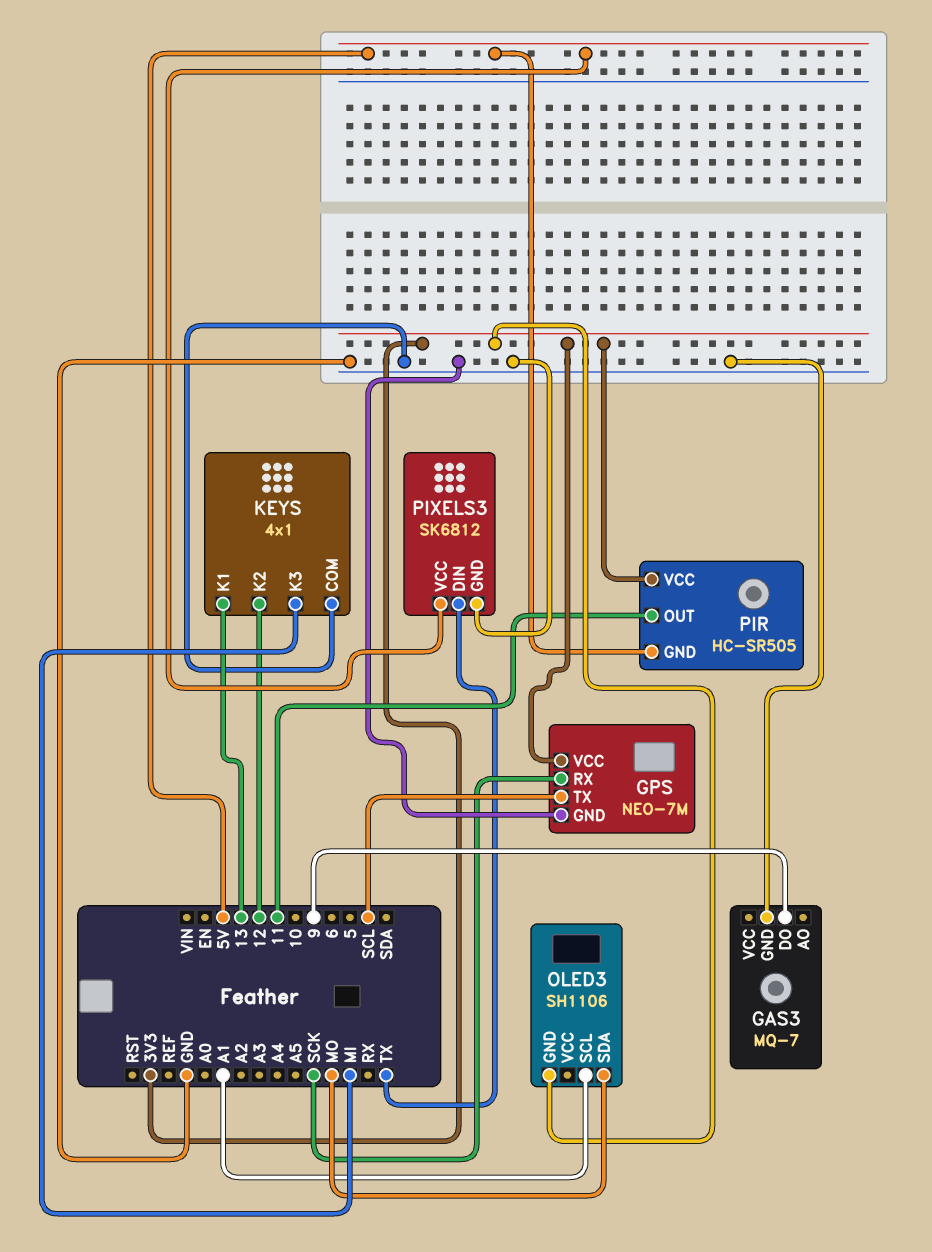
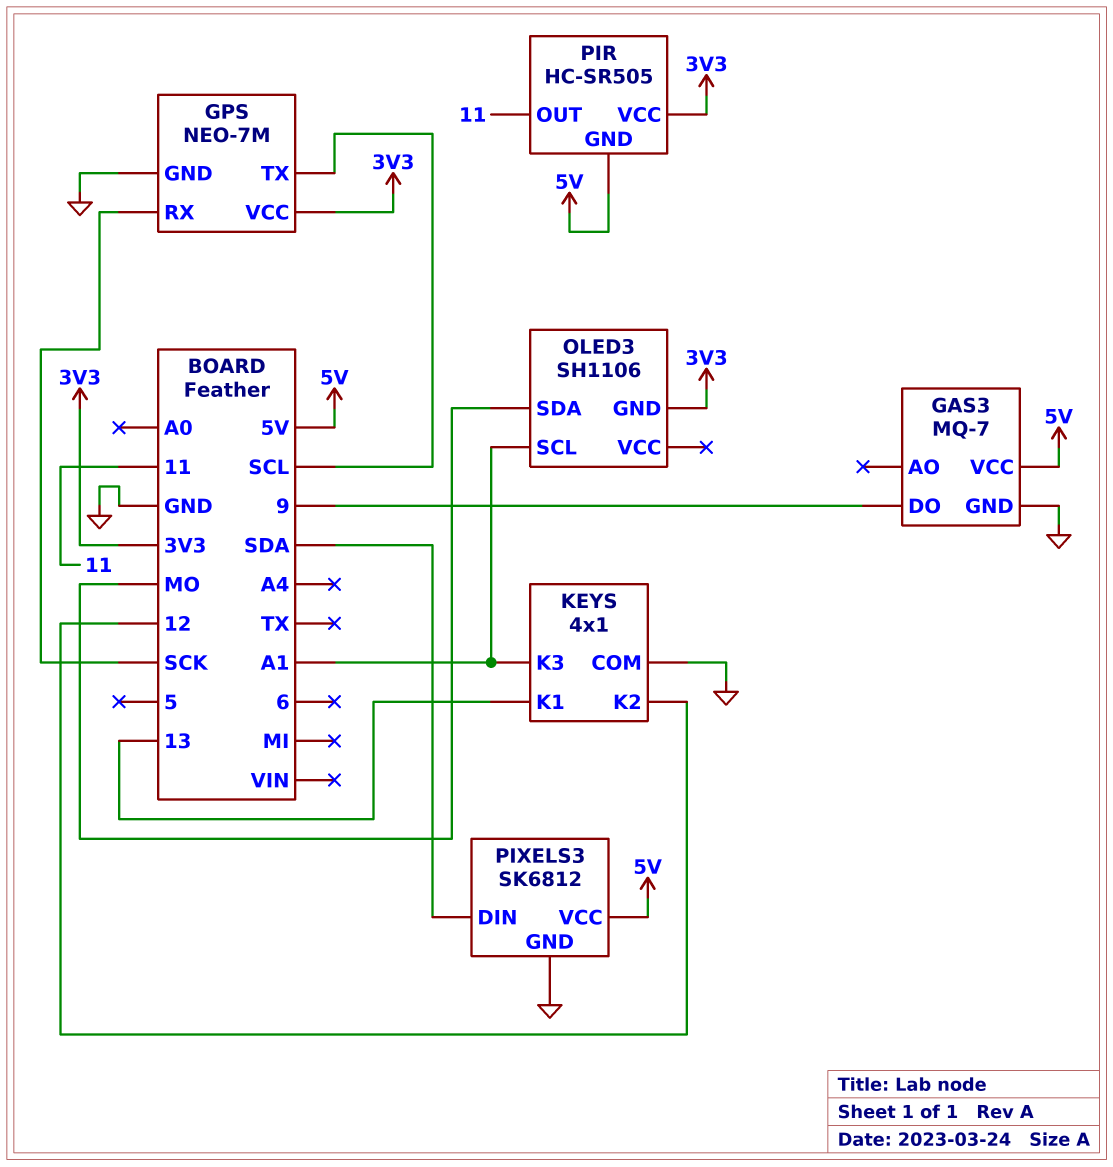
GAS3 pin VCC: none -> 5V
KEYS pin K3: MI -> A1
PIXELS3 pin DIN: TX -> SDA

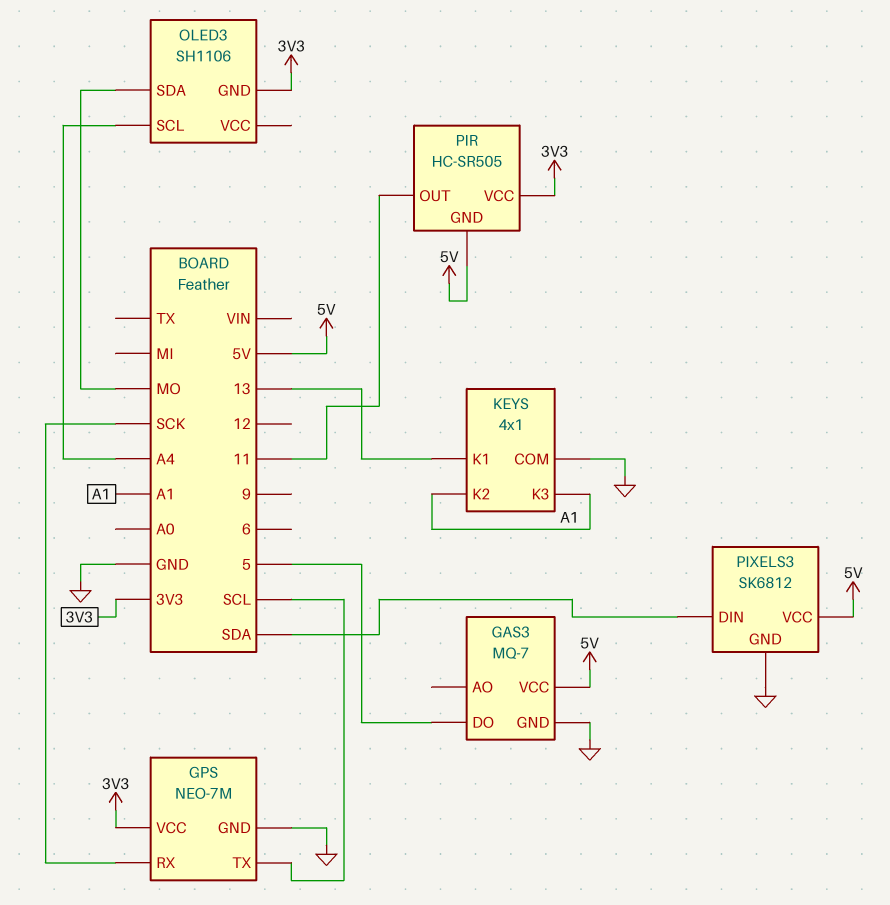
GAS3 pin DO: 9 -> 5
KEYS pin K2: 12 -> A1
OLED3 pin SCL: A1 -> A4

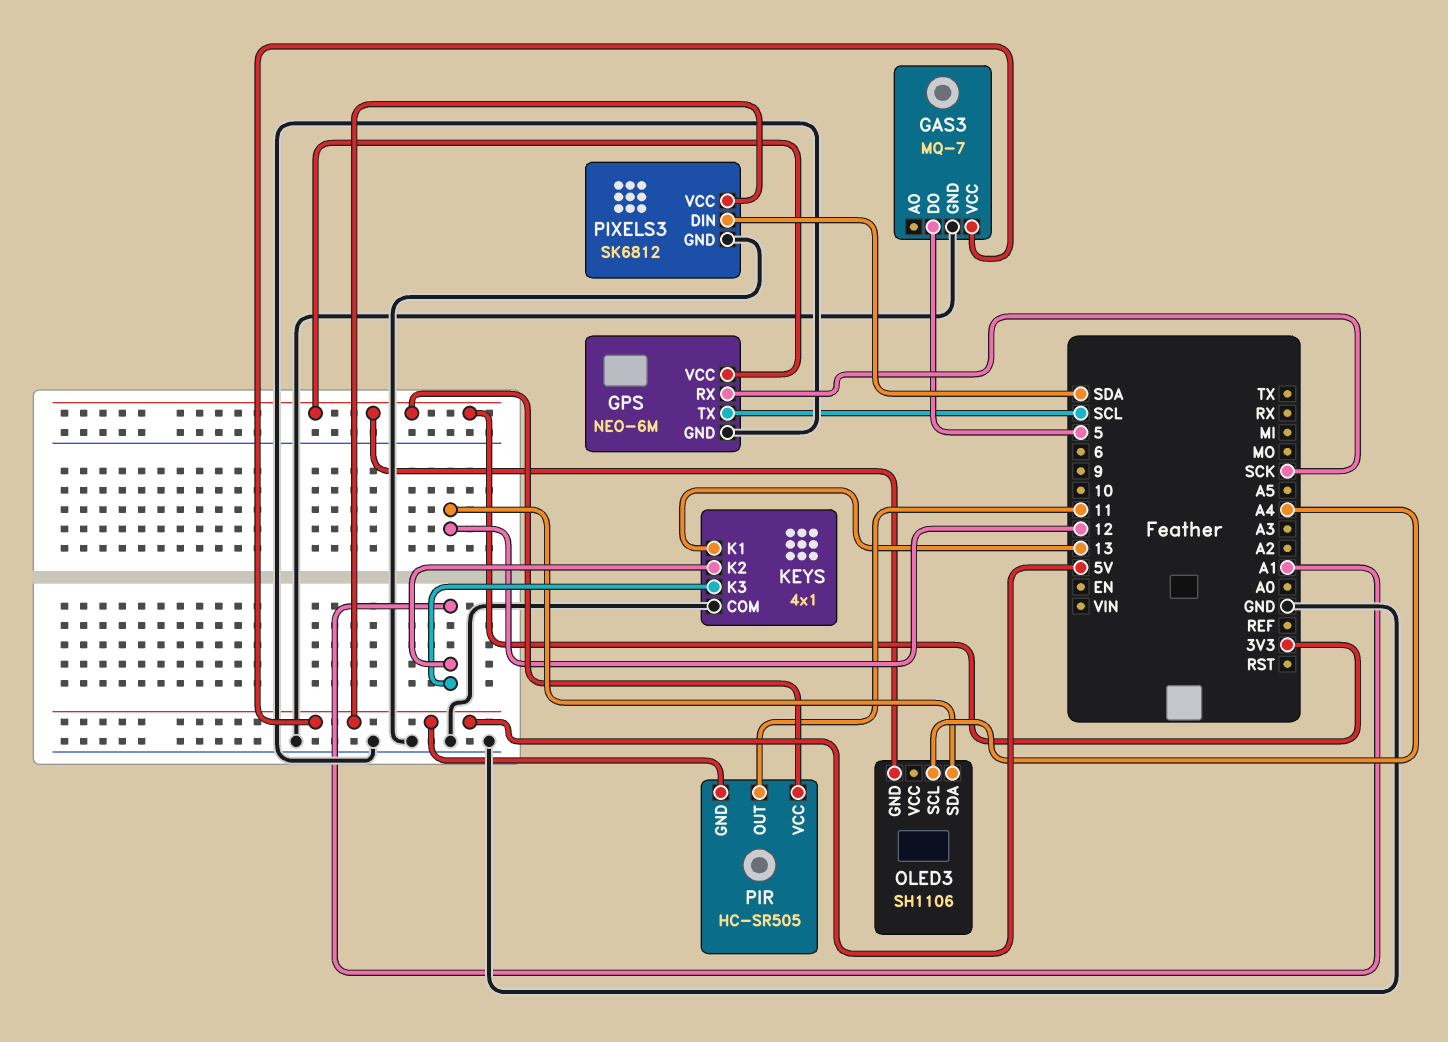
GPS: NEO-7M -> NEO-6M
OLED3 pin SDA: MO -> 12

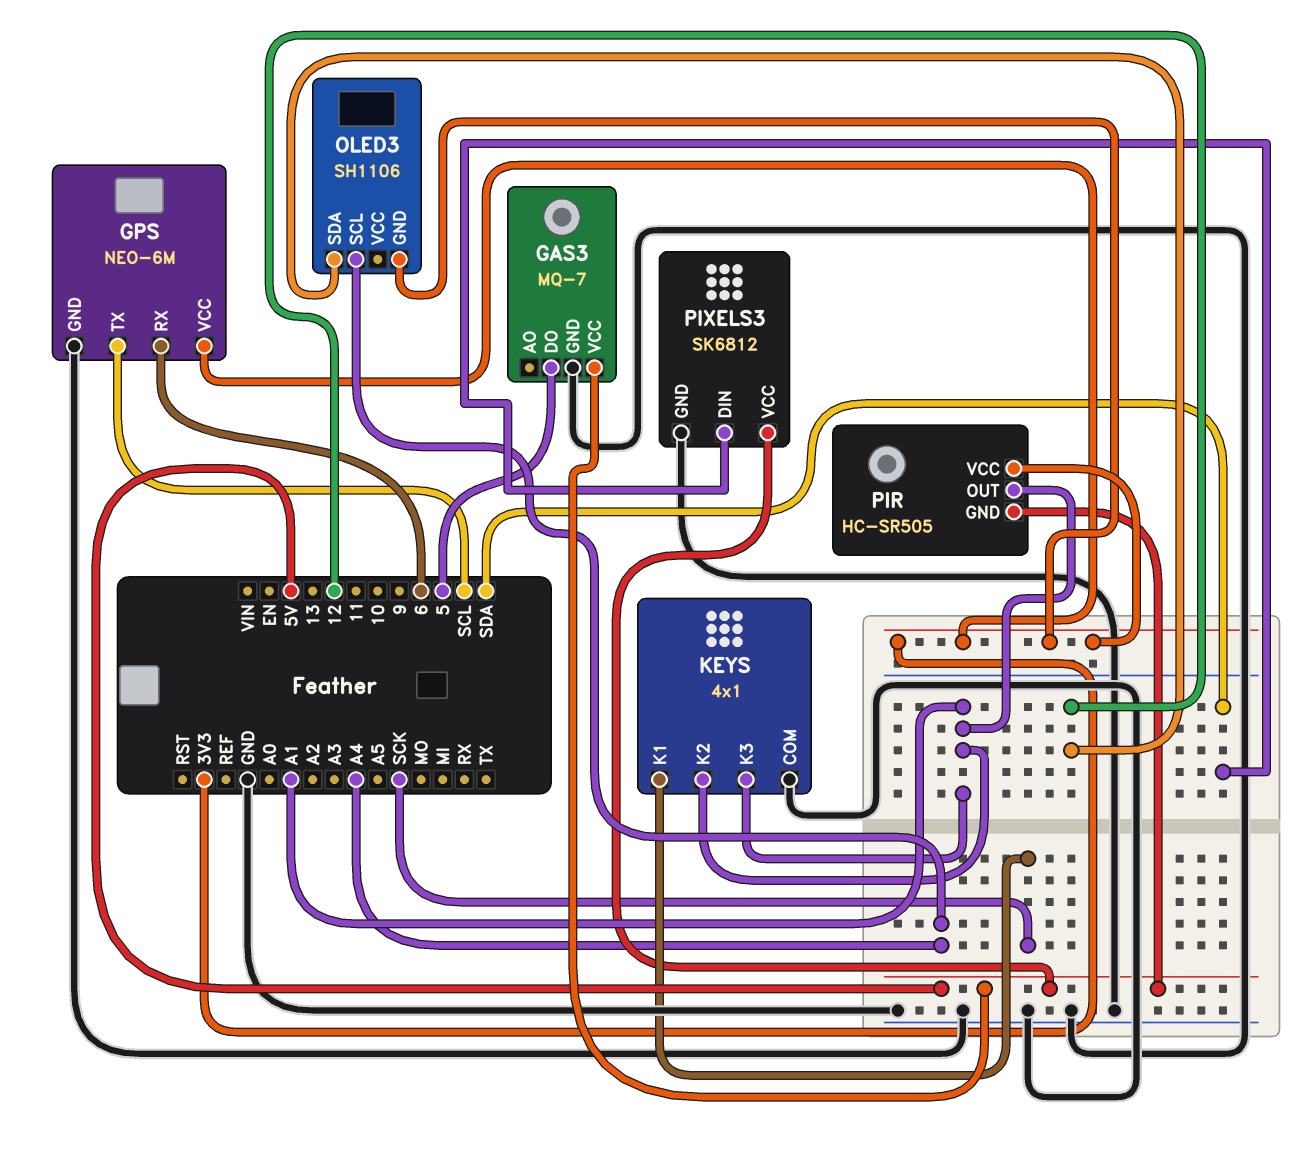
GPS pin RX: SCK -> 6
KEYS pin K1: 13 -> SCK
PIR pin OUT: 11 -> A1

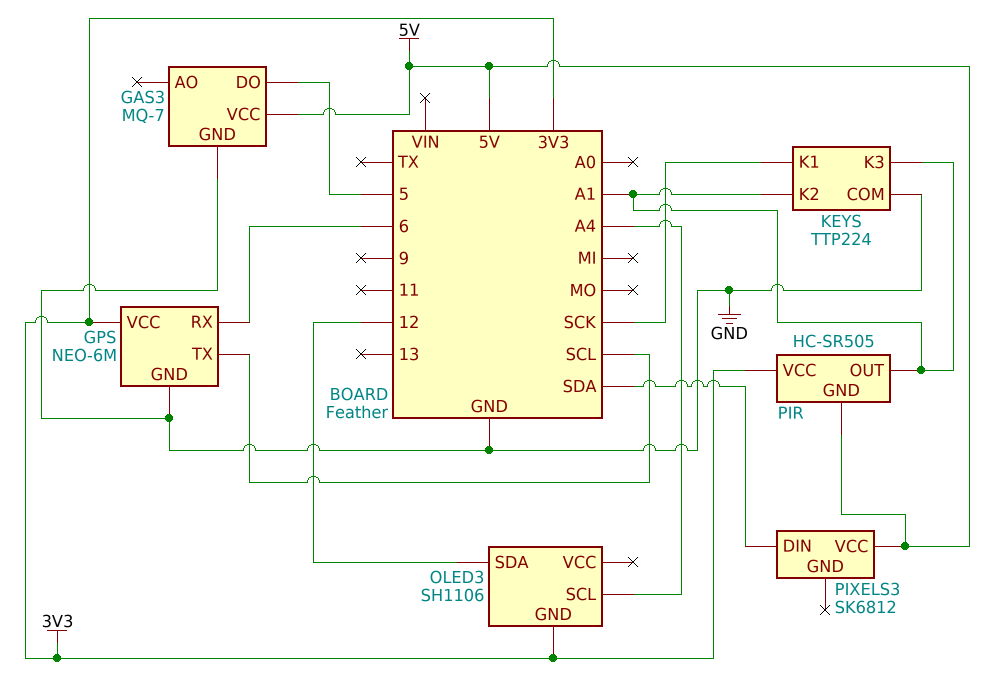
KEYS: 4x1 -> TTP224
PIXELS3 pin GND: GND -> none

